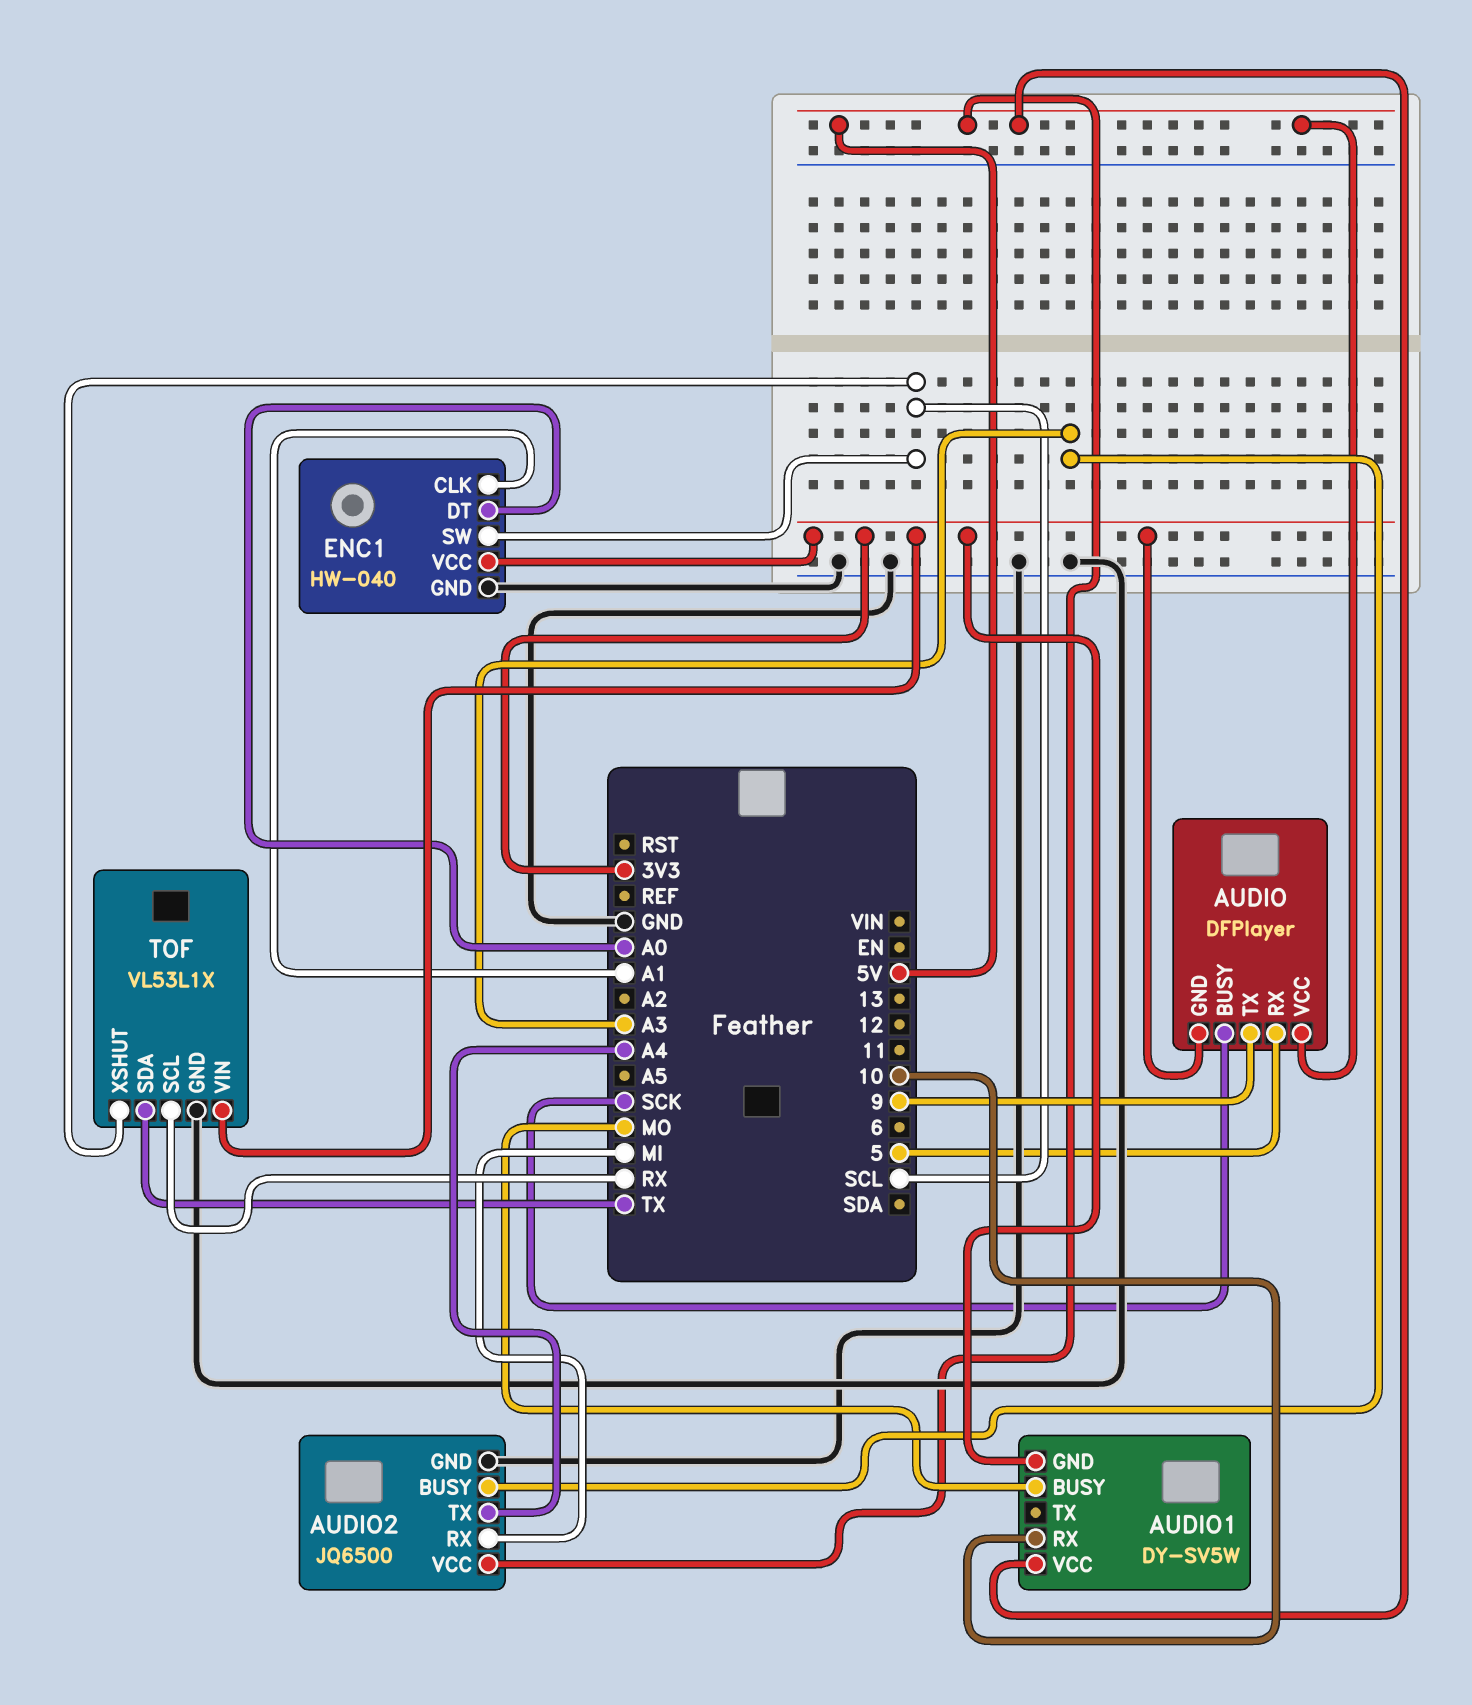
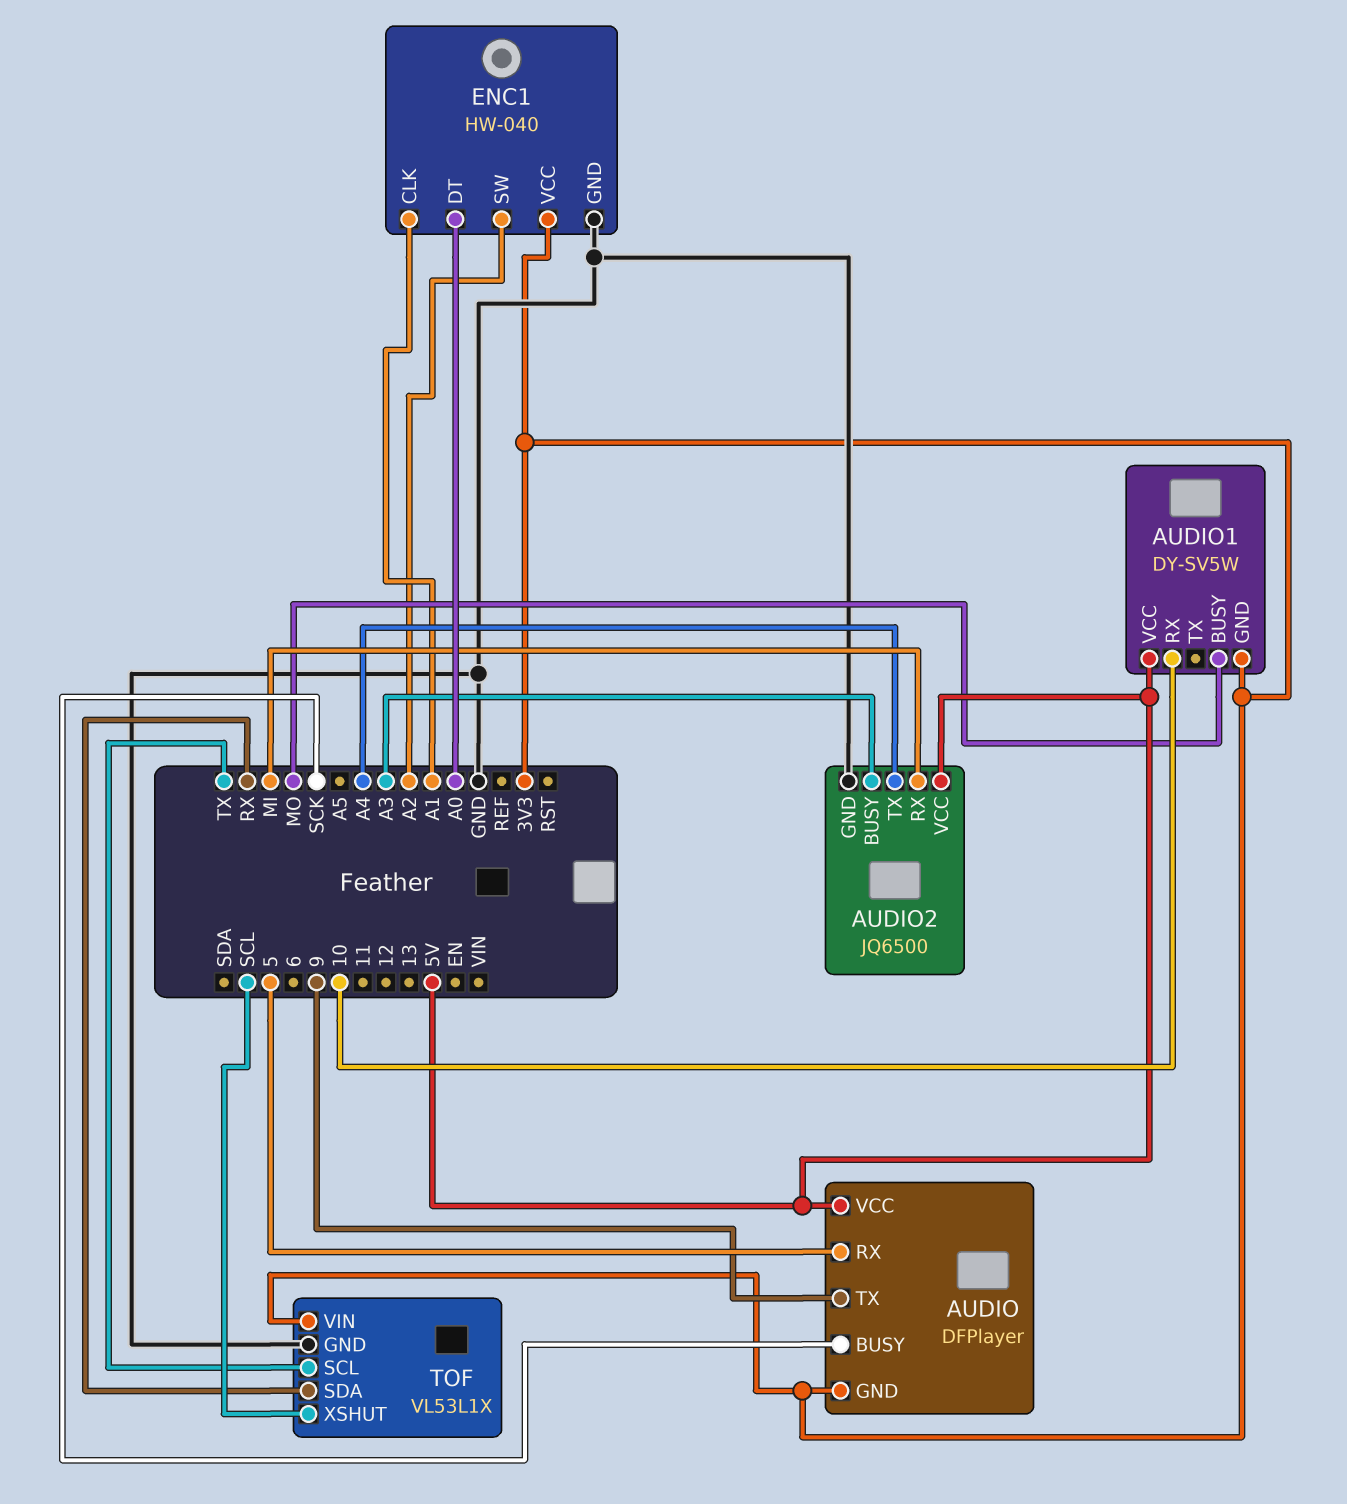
ENC1 pin SW: SCL -> A2
TOF pin SCL: RX -> TX
TOF pin SDA: TX -> RX

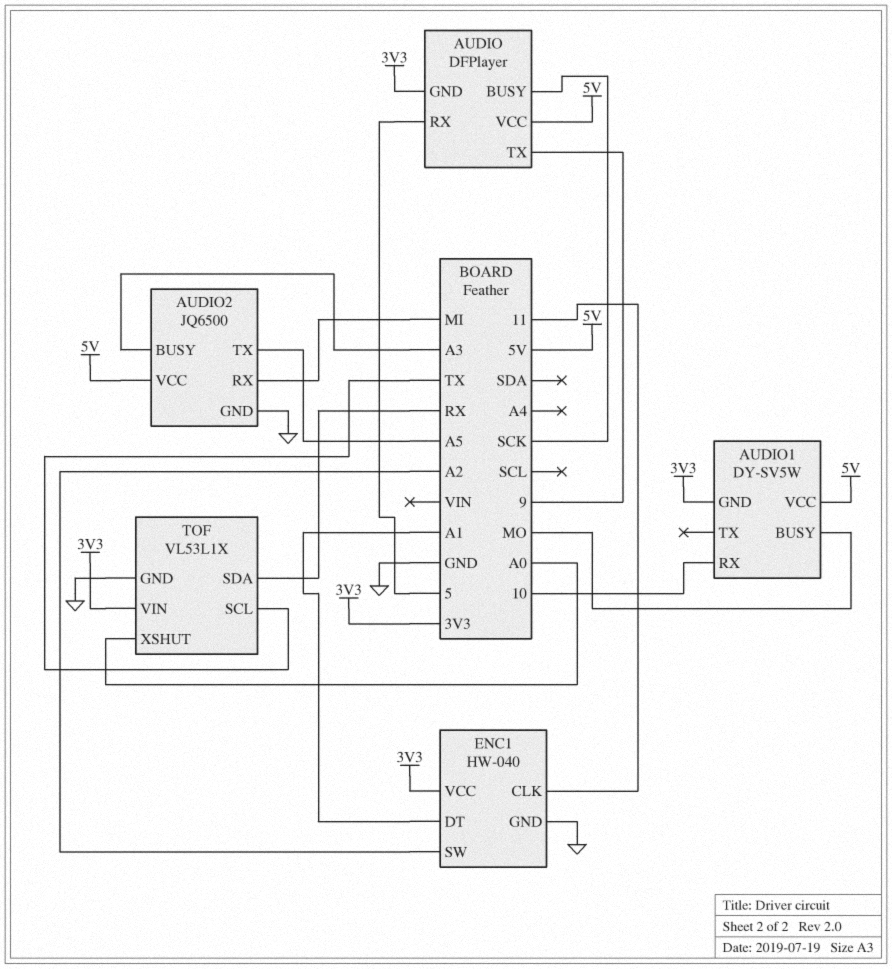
AUDIO2 pin TX: A4 -> A5
ENC1 pin CLK: A1 -> 11
ENC1 pin DT: A0 -> A1
TOF pin XSHUT: SCL -> A0

